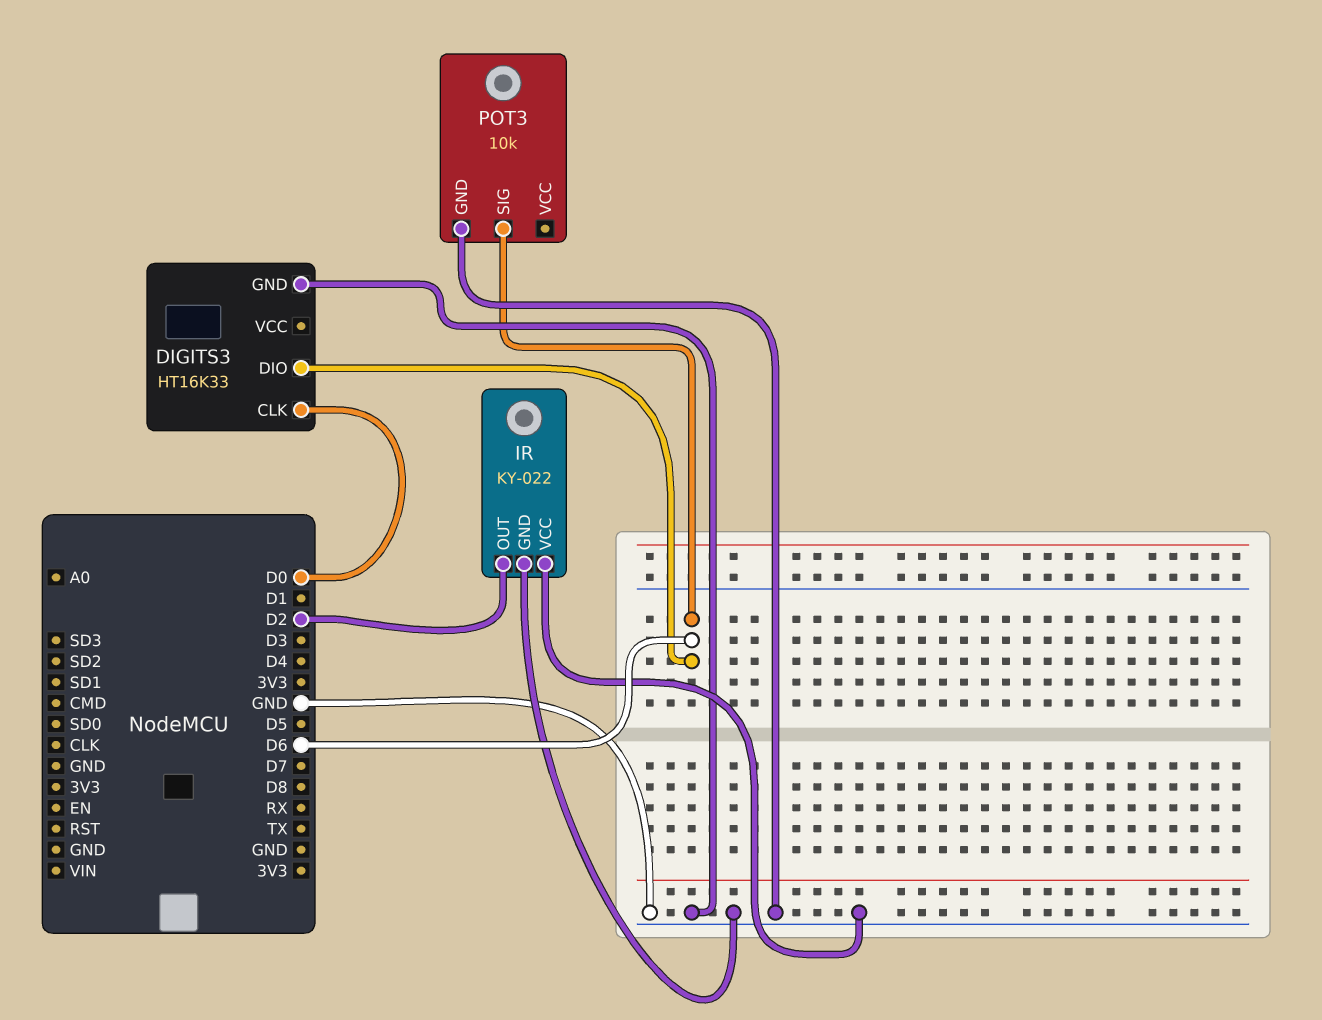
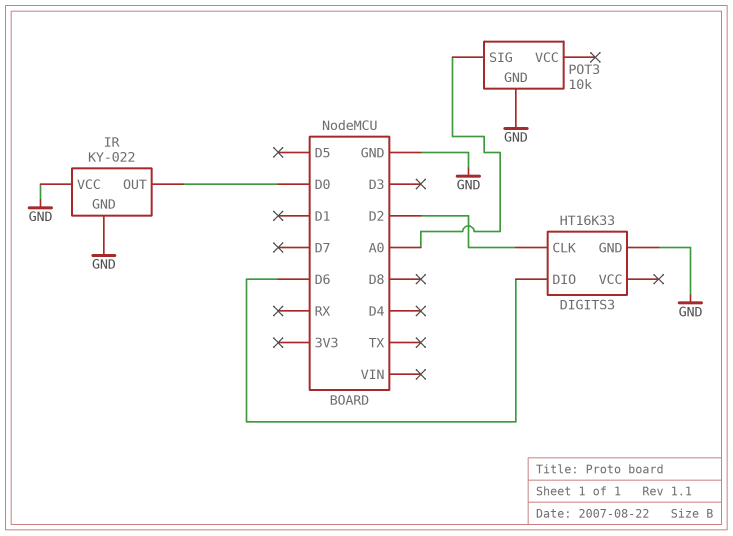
DIGITS3 pin CLK: D0 -> D2
IR pin OUT: D2 -> D0
POT3 pin SIG: D6 -> A0

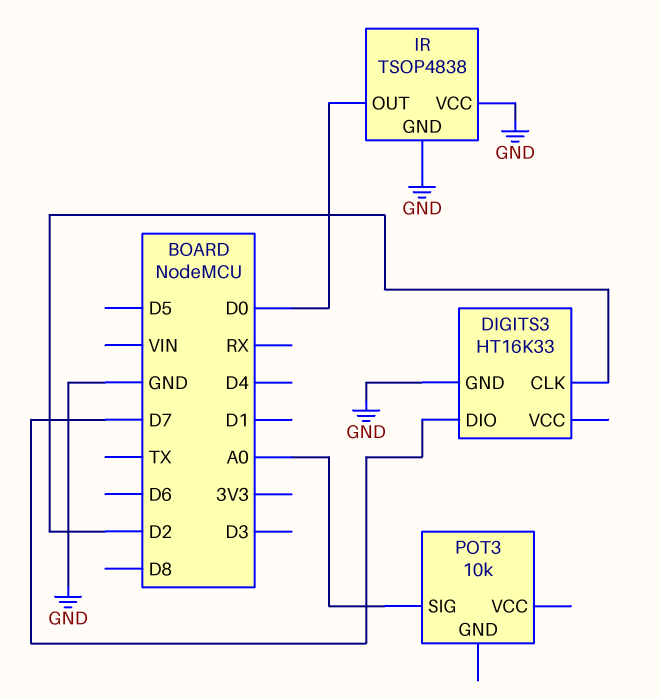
DIGITS3 pin DIO: D6 -> D7
IR: KY-022 -> TSOP4838
POT3 pin GND: GND -> none

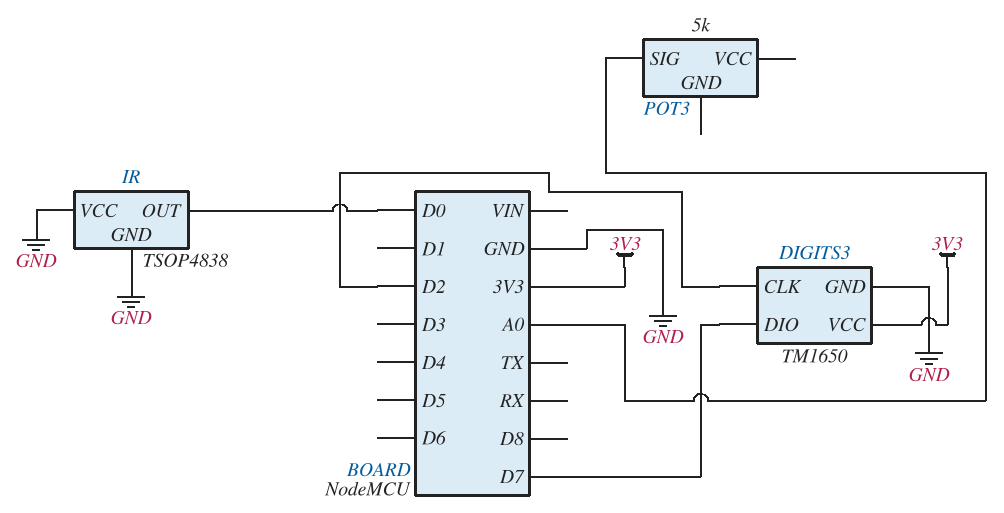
DIGITS3: HT16K33 -> TM1650
DIGITS3 pin VCC: none -> 3V3
POT3: 10k -> 5k

